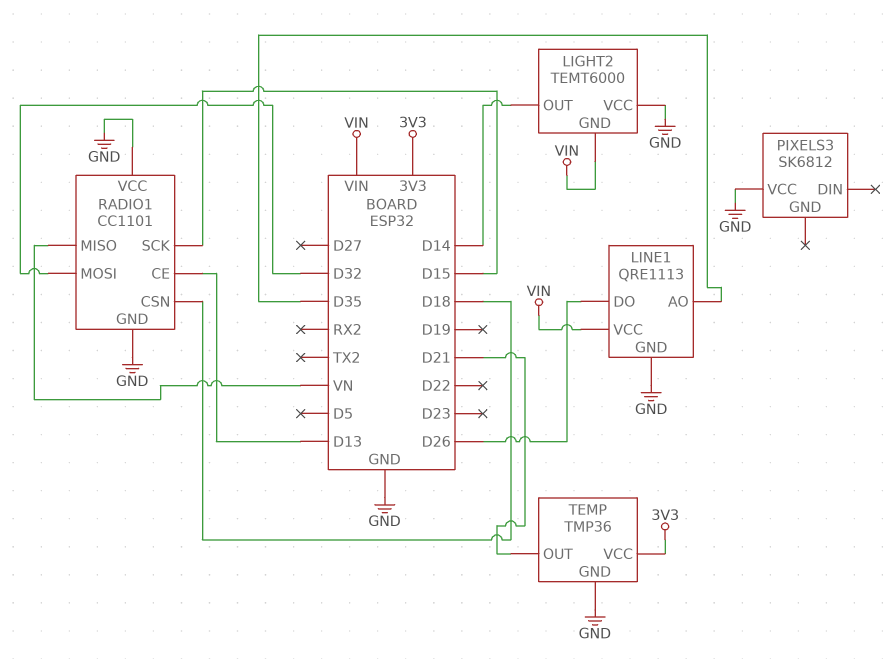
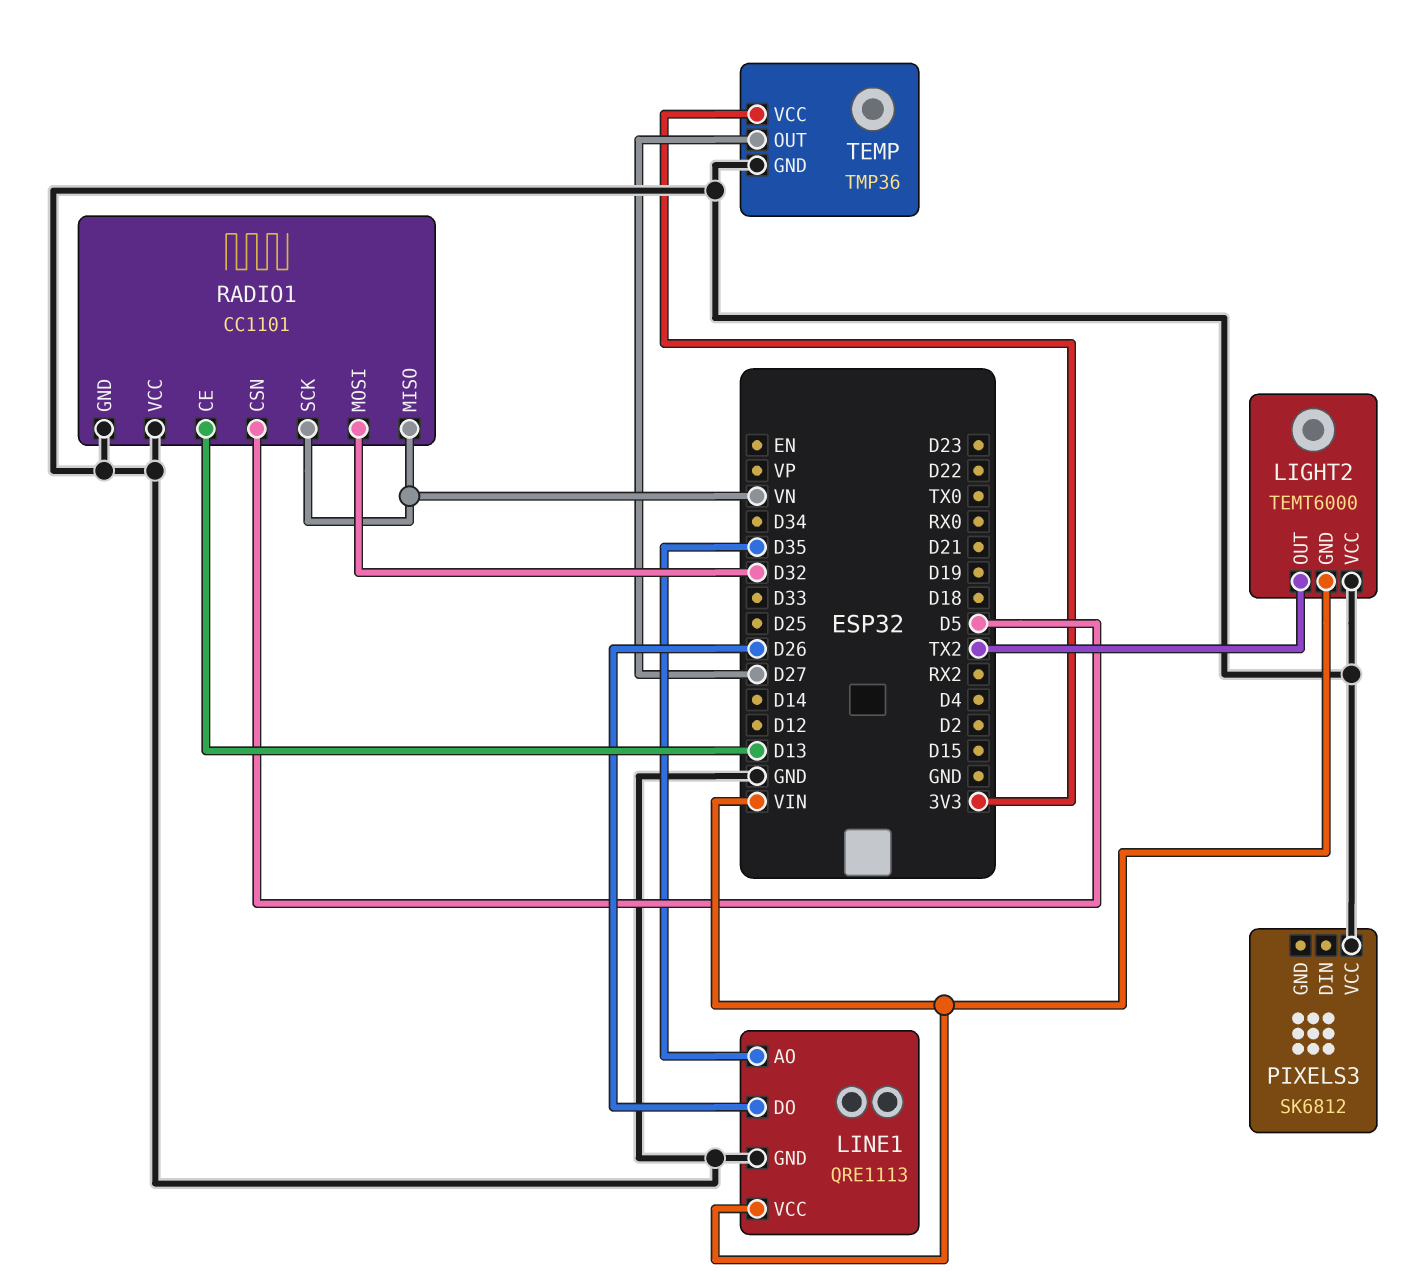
LIGHT2 pin OUT: D14 -> TX2
RADIO1 pin CSN: D18 -> D5
RADIO1 pin SCK: D15 -> VN
TEMP pin OUT: D21 -> D27

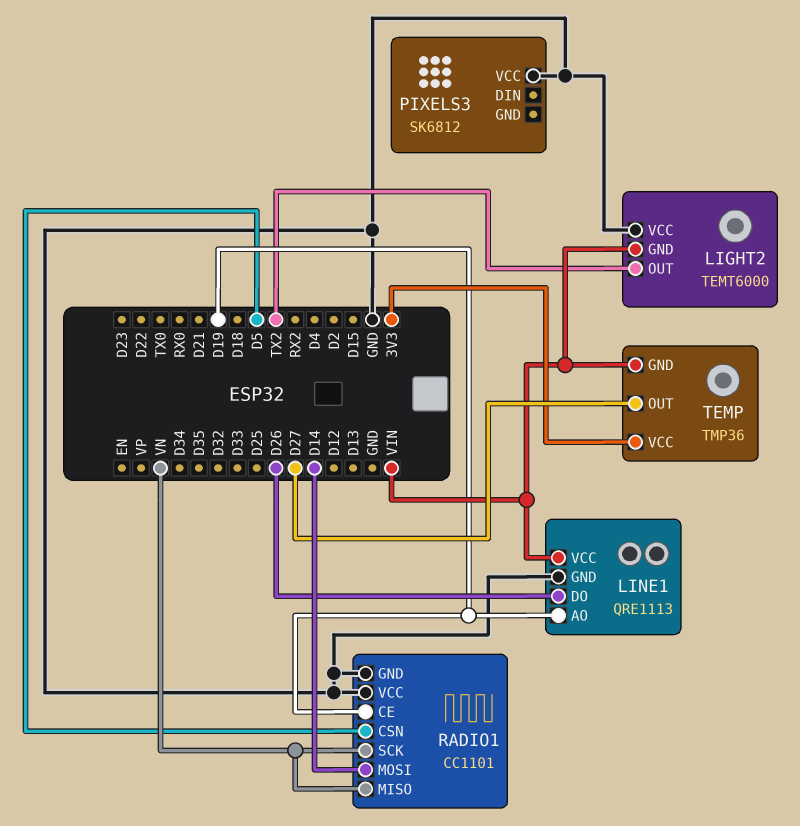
LINE1 pin AO: D35 -> D19
RADIO1 pin CE: D13 -> D19
RADIO1 pin MOSI: D32 -> D14
TEMP pin GND: GND -> VIN

